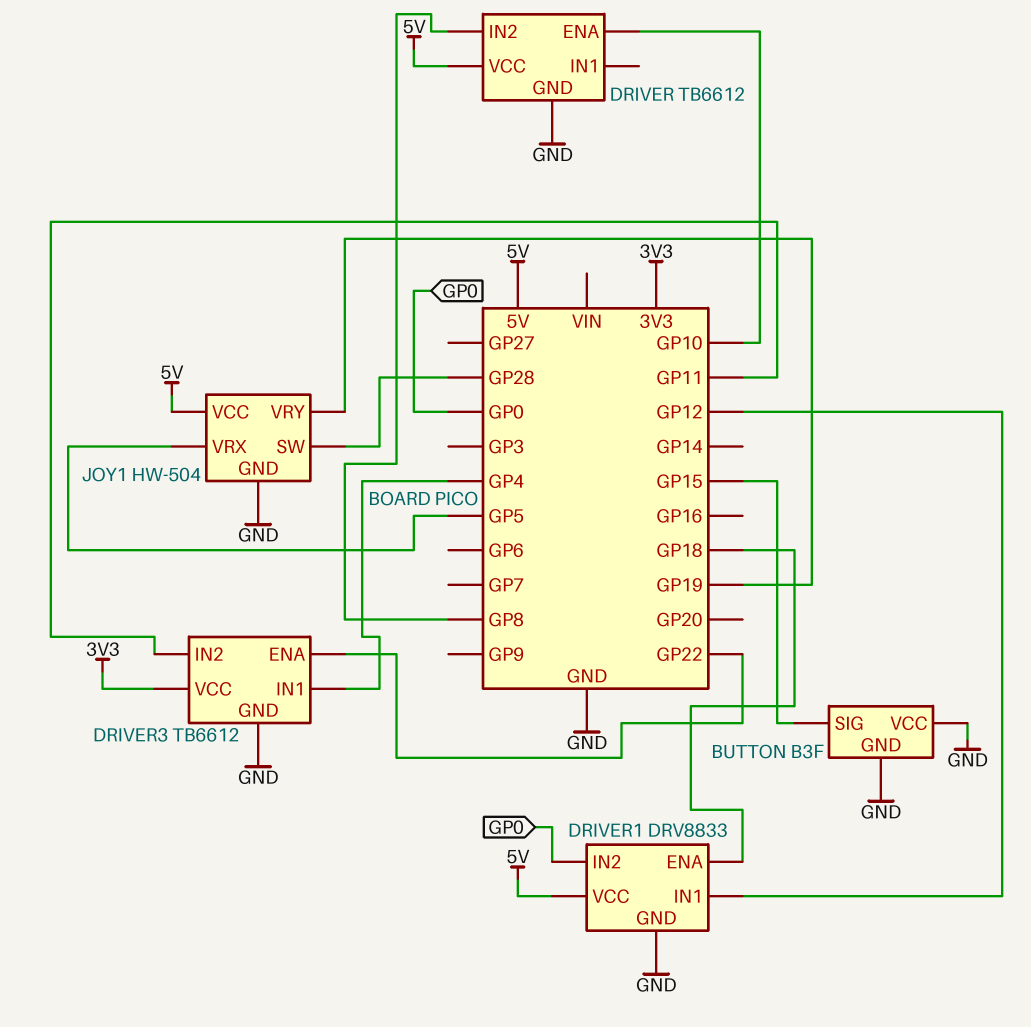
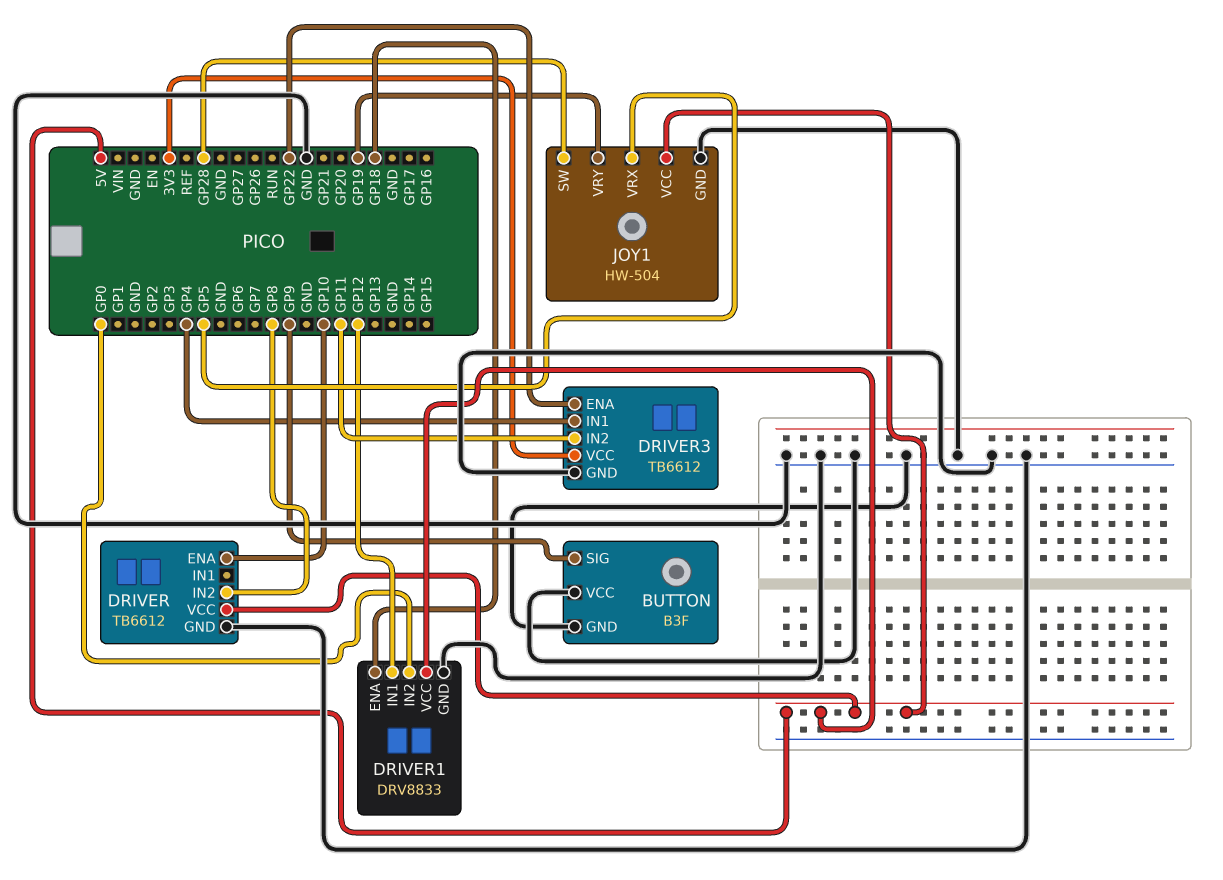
BUTTON pin SIG: GP15 -> GP9

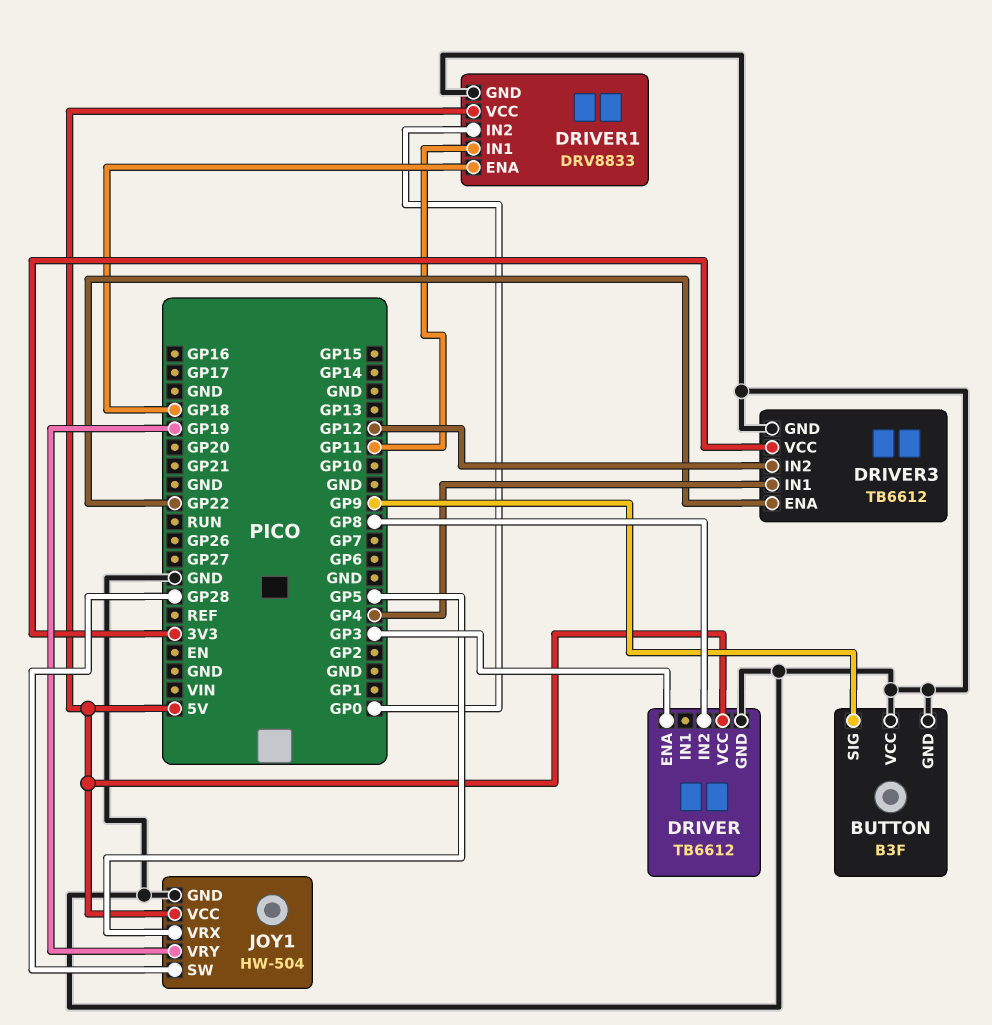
DRIVER pin ENA: GP10 -> GP3
DRIVER1 pin IN1: GP12 -> GP11
DRIVER3 pin IN2: GP11 -> GP12

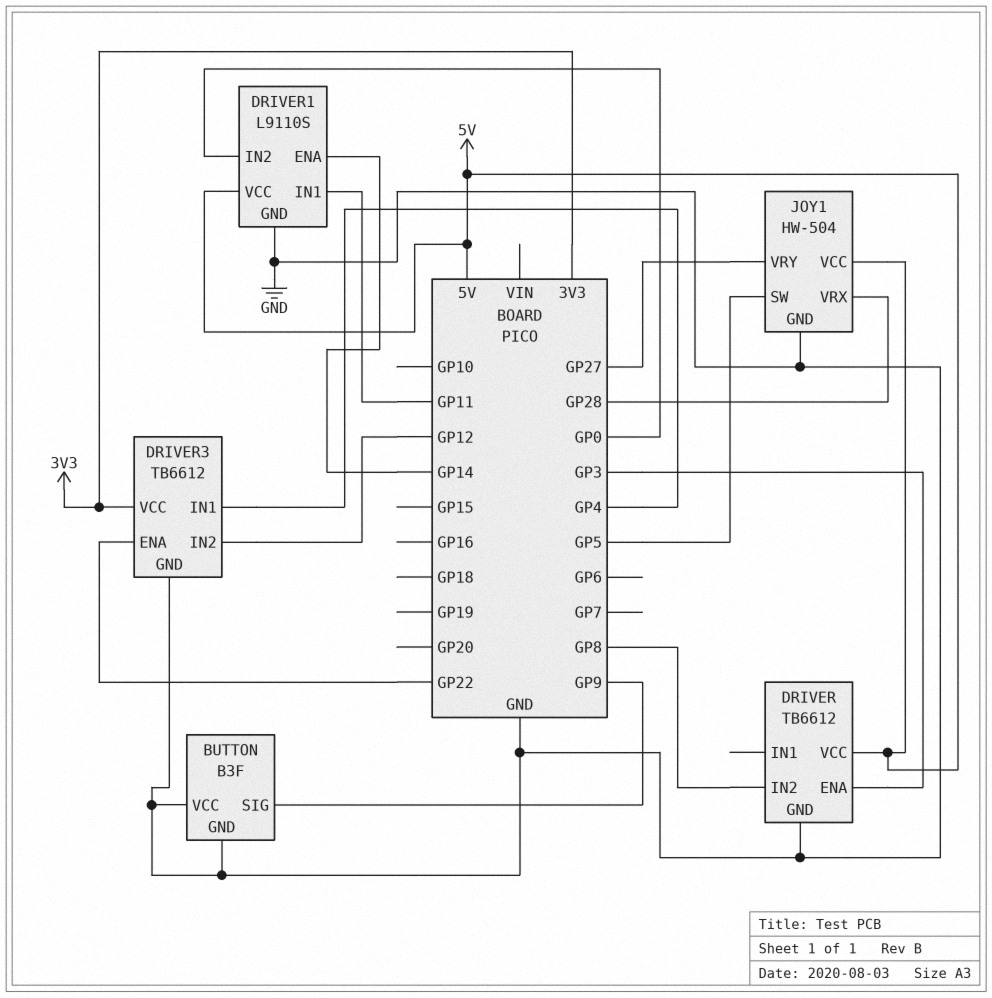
DRIVER1: DRV8833 -> L9110S
DRIVER1 pin ENA: GP18 -> GP14
JOY1 pin SW: GP28 -> GP5
JOY1 pin VRX: GP5 -> GP28
JOY1 pin VRY: GP19 -> GP27

